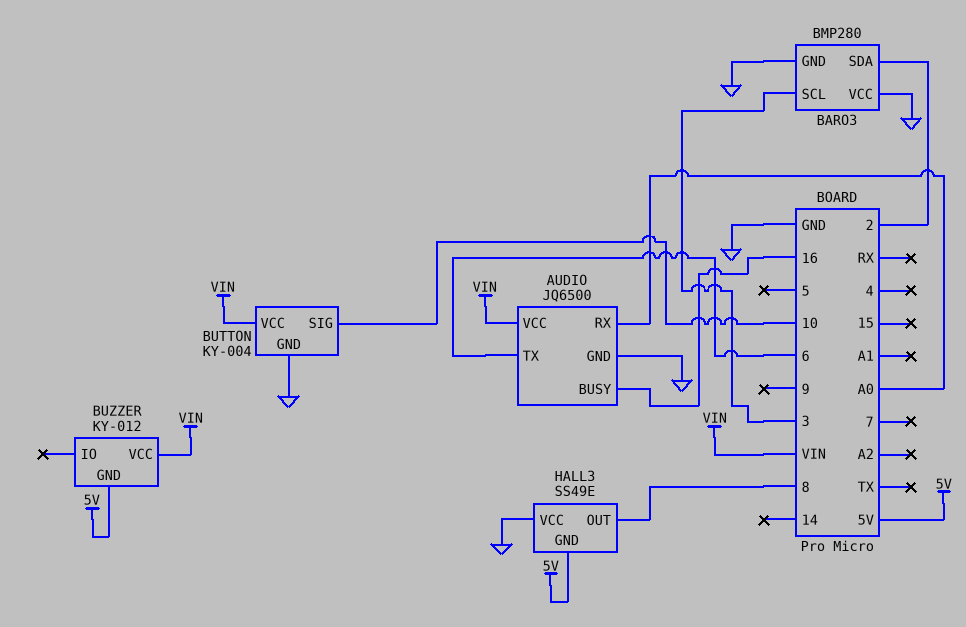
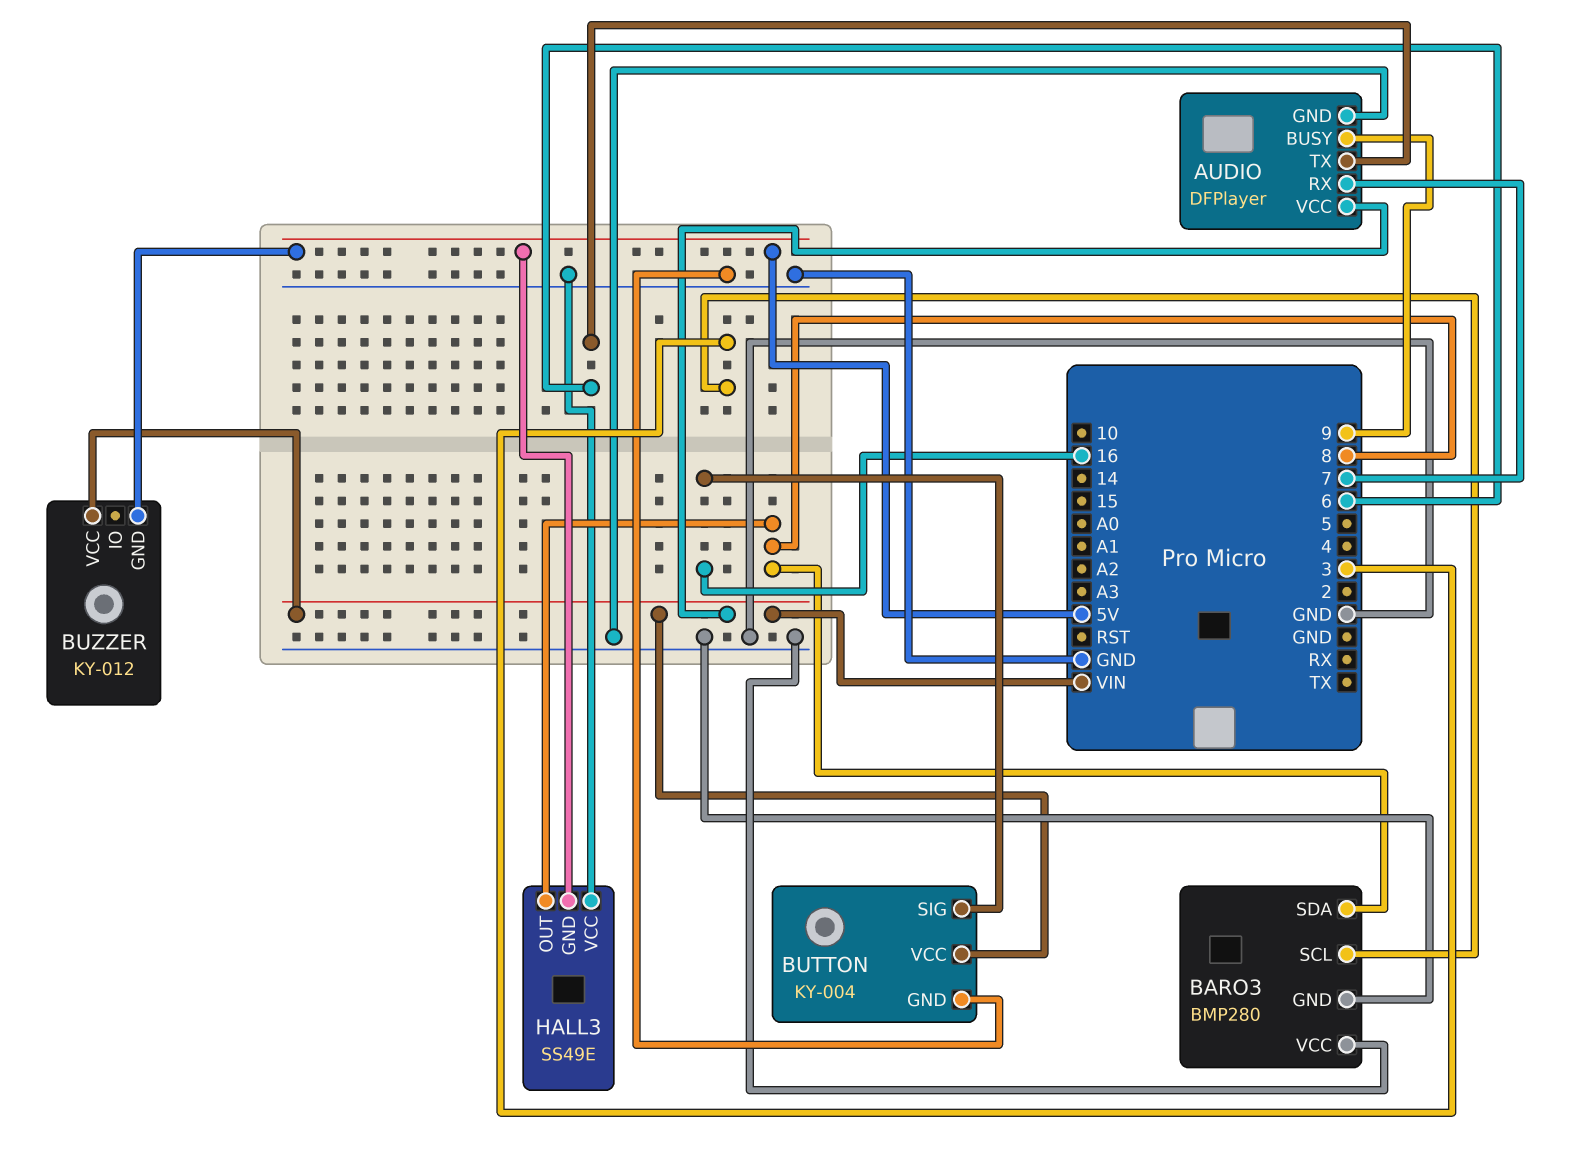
AUDIO: JQ6500 -> DFPlayer
AUDIO pin BUSY: 16 -> 9
AUDIO pin RX: A0 -> 7
BARO3 pin SDA: 2 -> 8
BUTTON pin SIG: 10 -> 16

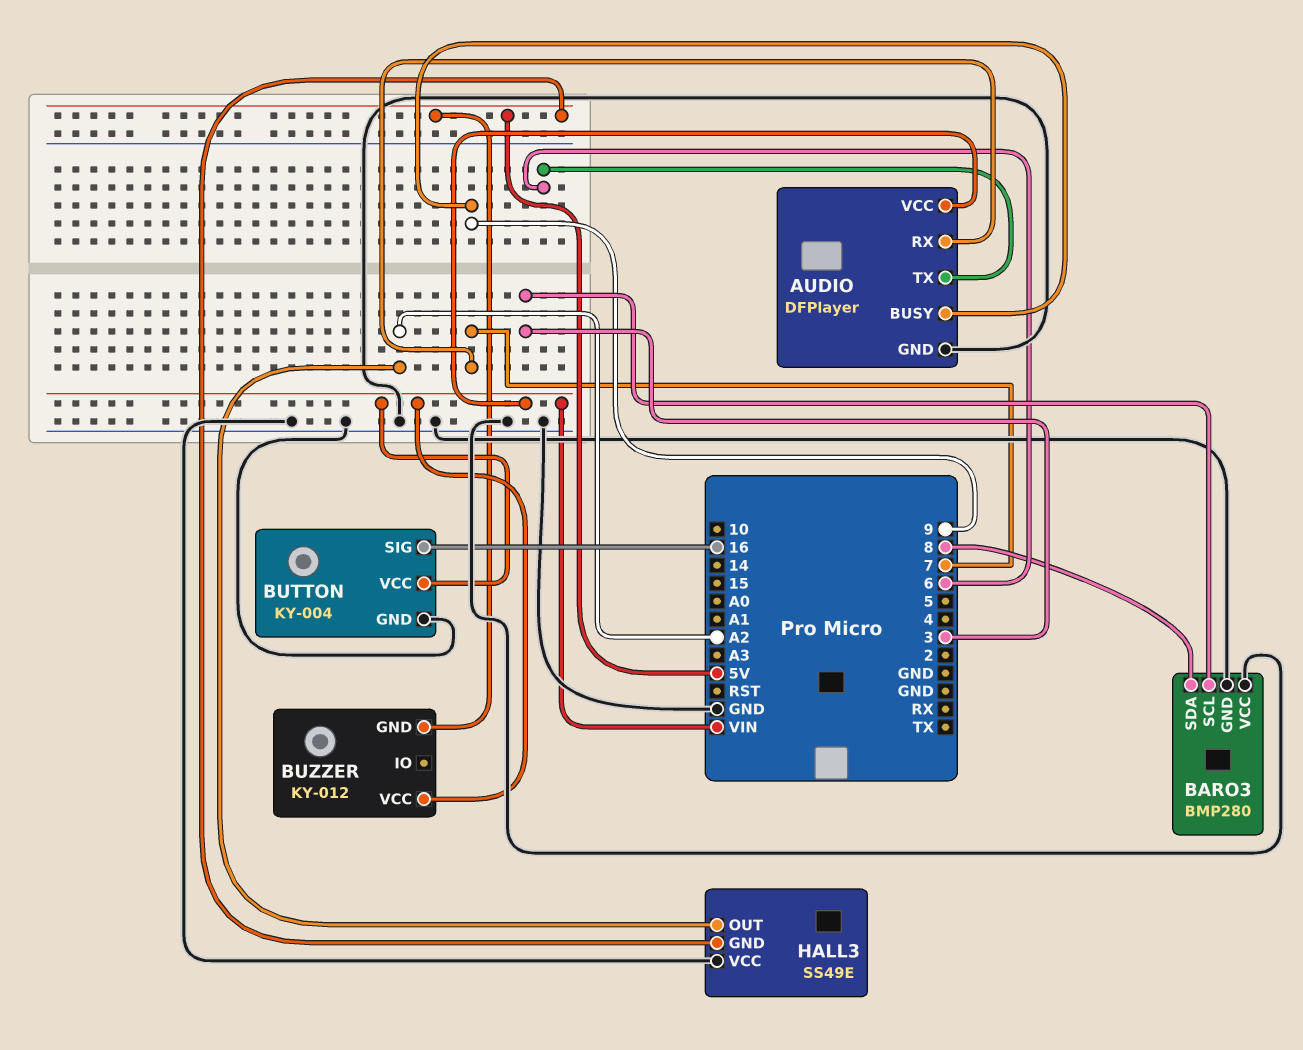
HALL3 pin OUT: 8 -> A2

